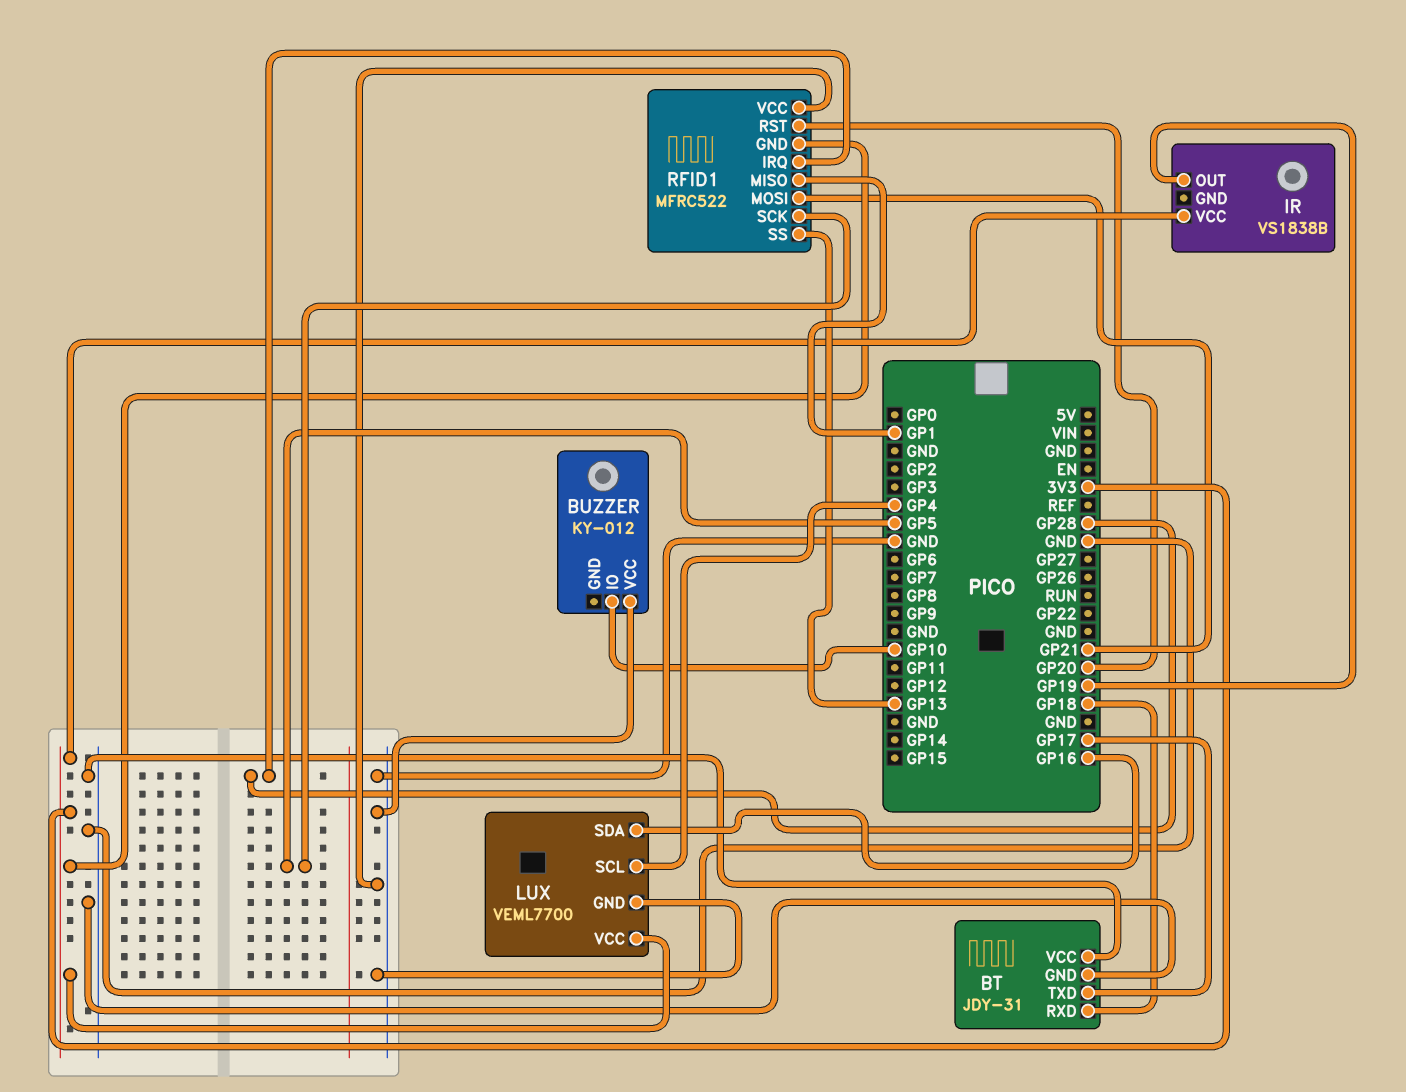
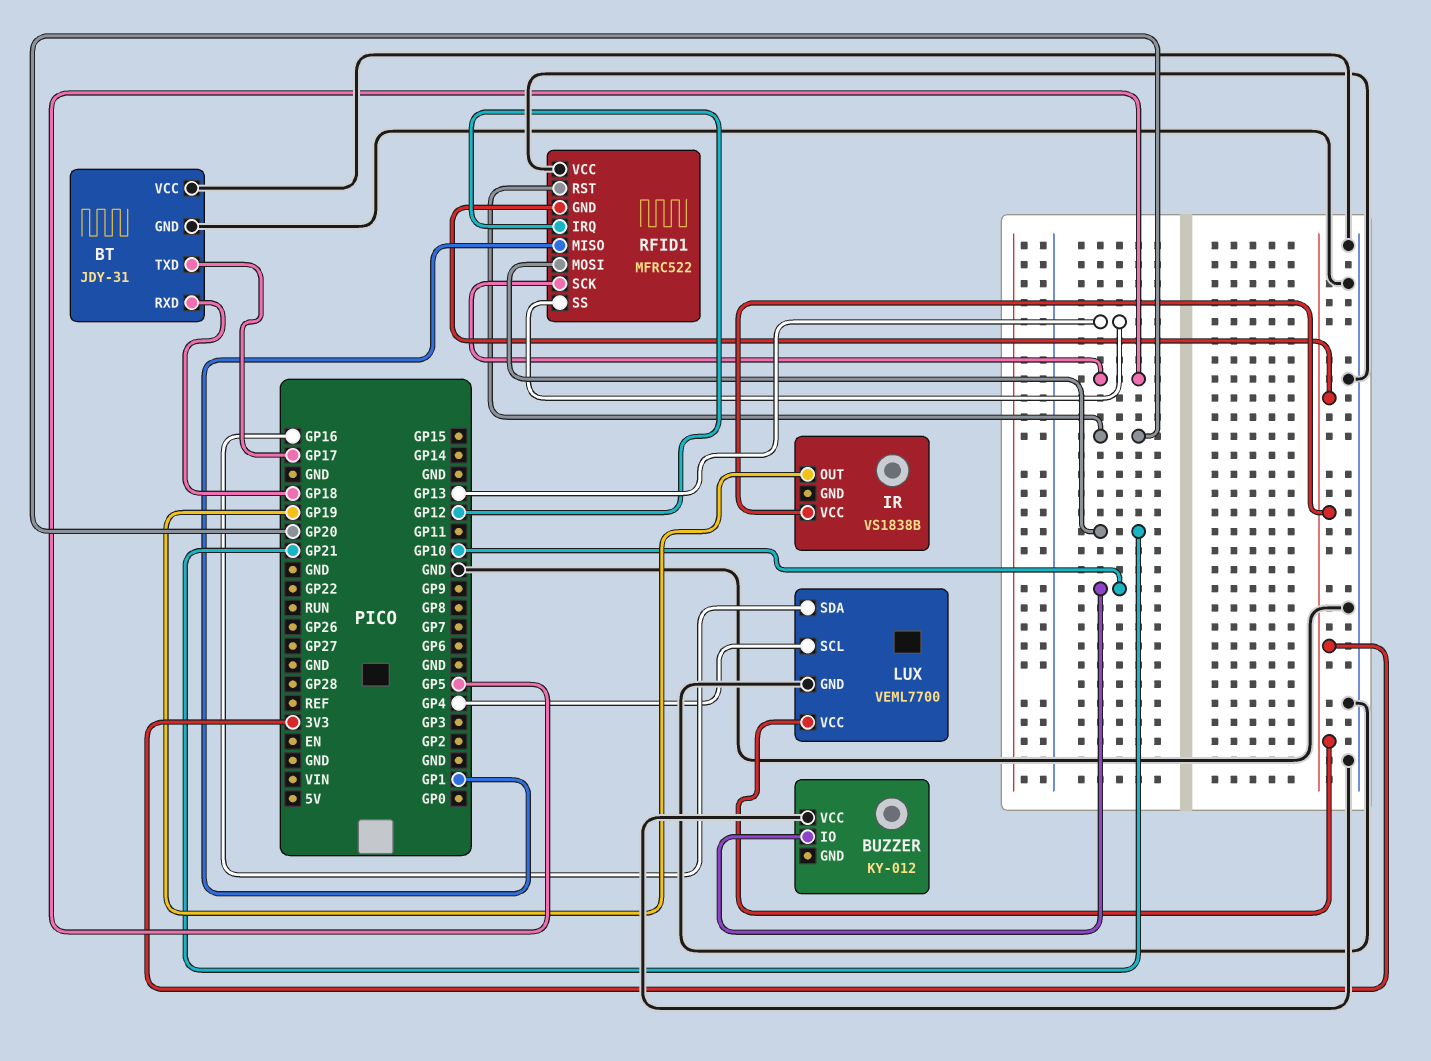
RFID1 pin IRQ: GP28 -> GP12

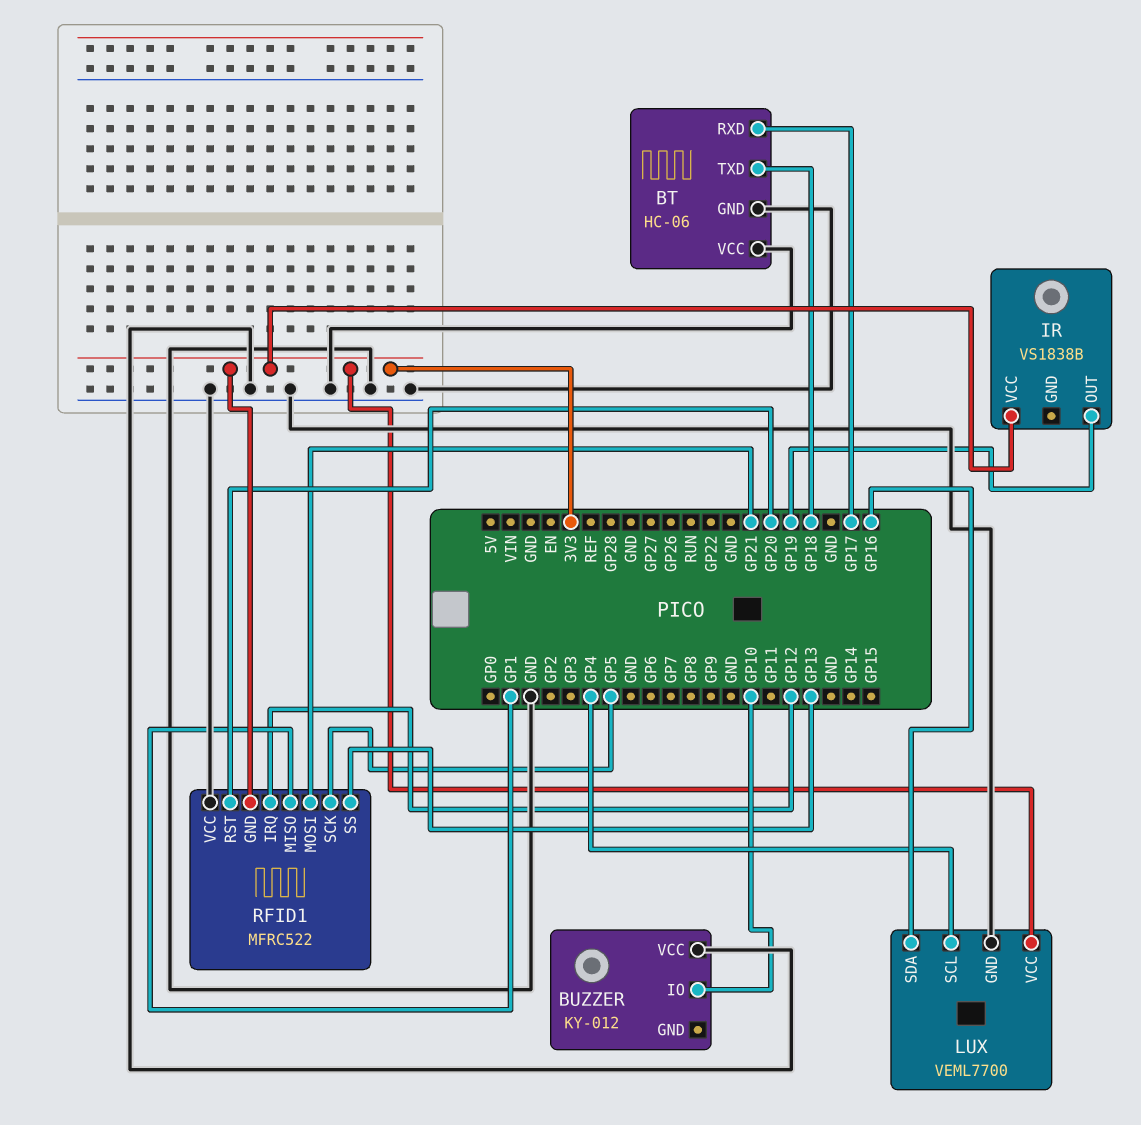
BT: JDY-31 -> HC-06
BT pin RXD: GP18 -> GP17
BT pin TXD: GP17 -> GP18

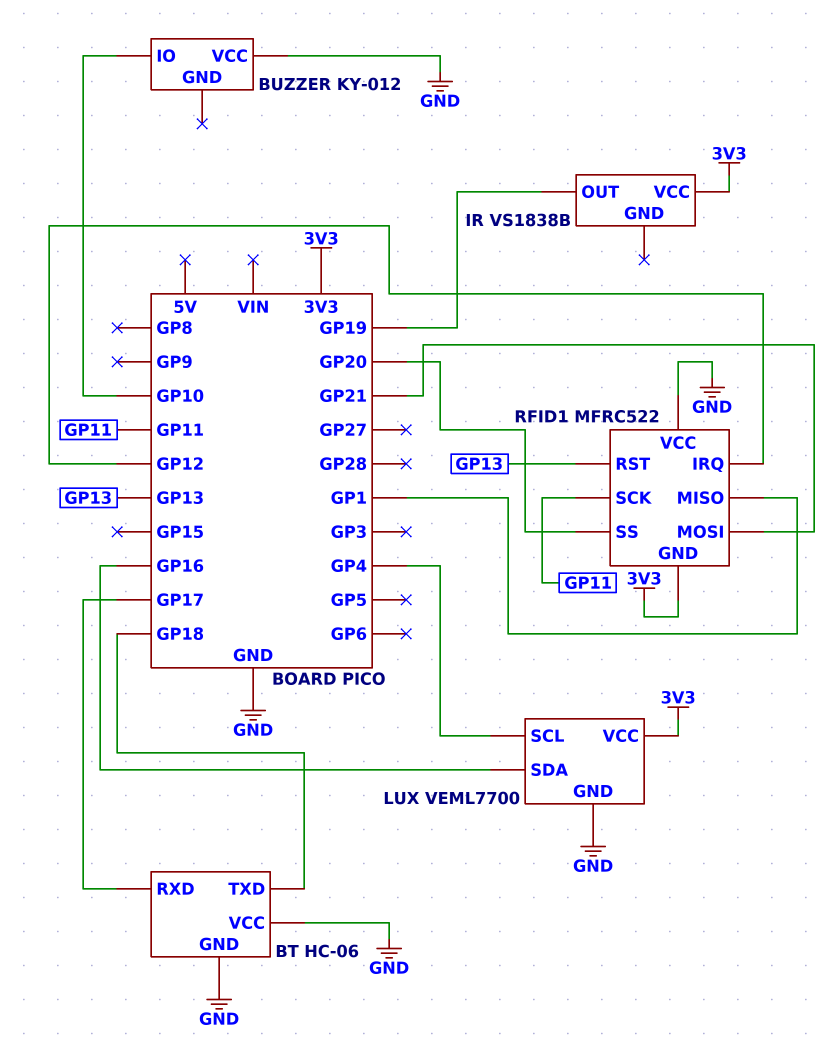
RFID1 pin RST: GP20 -> GP13
RFID1 pin SCK: GP5 -> GP11
RFID1 pin SS: GP13 -> GP20

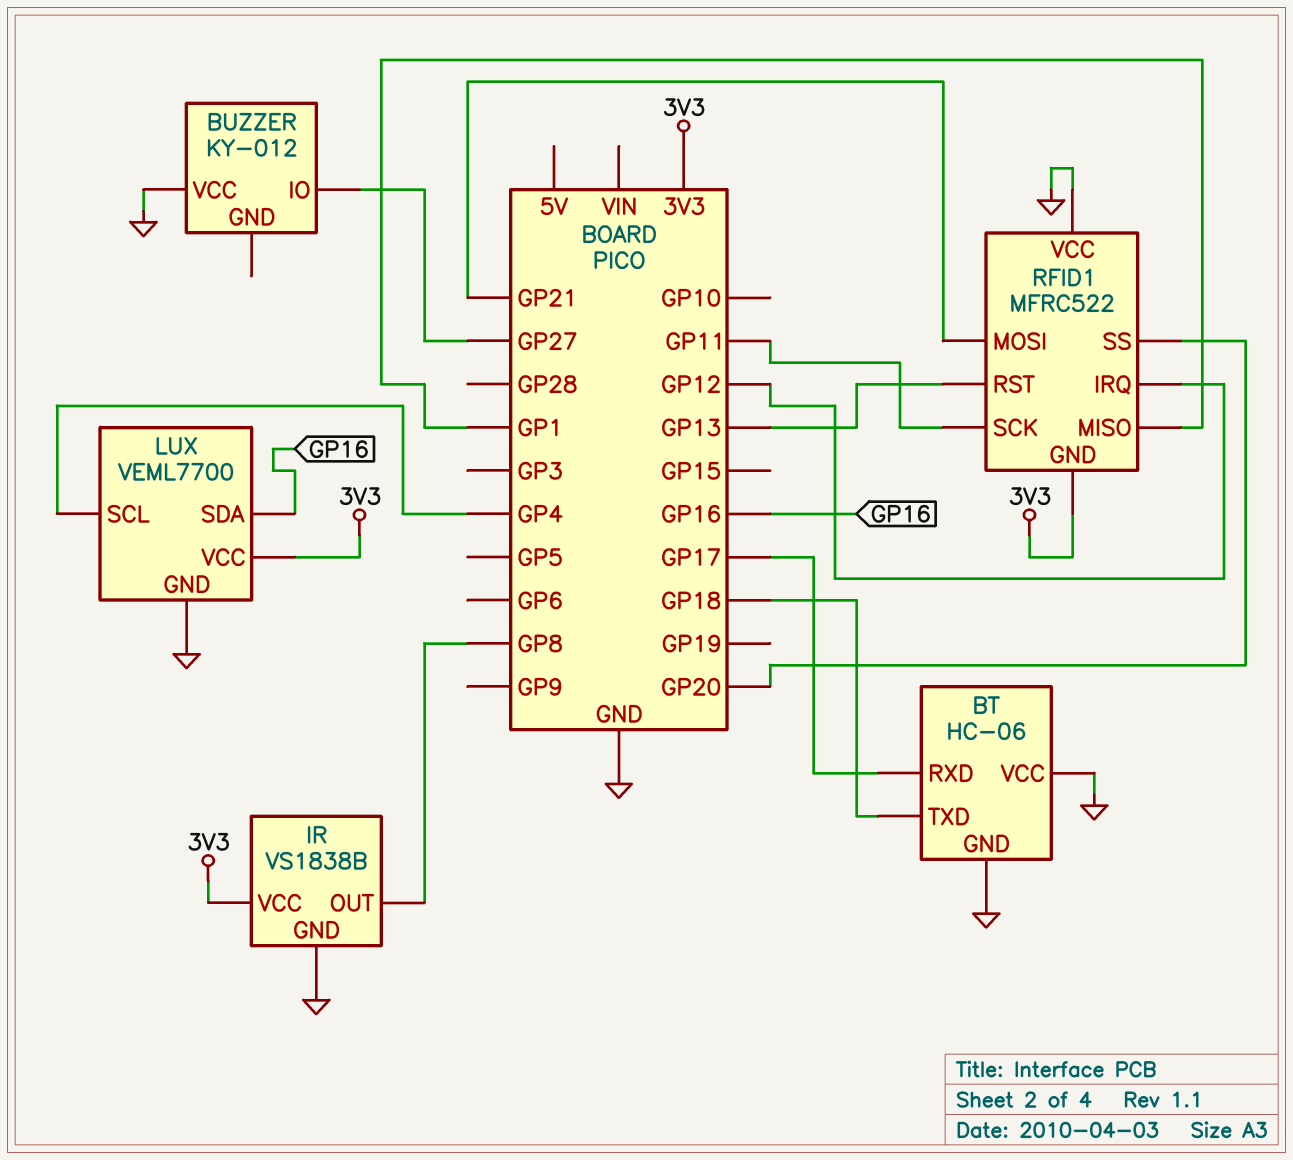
BUZZER pin IO: GP10 -> GP27
IR pin GND: none -> GND
IR pin OUT: GP19 -> GP8

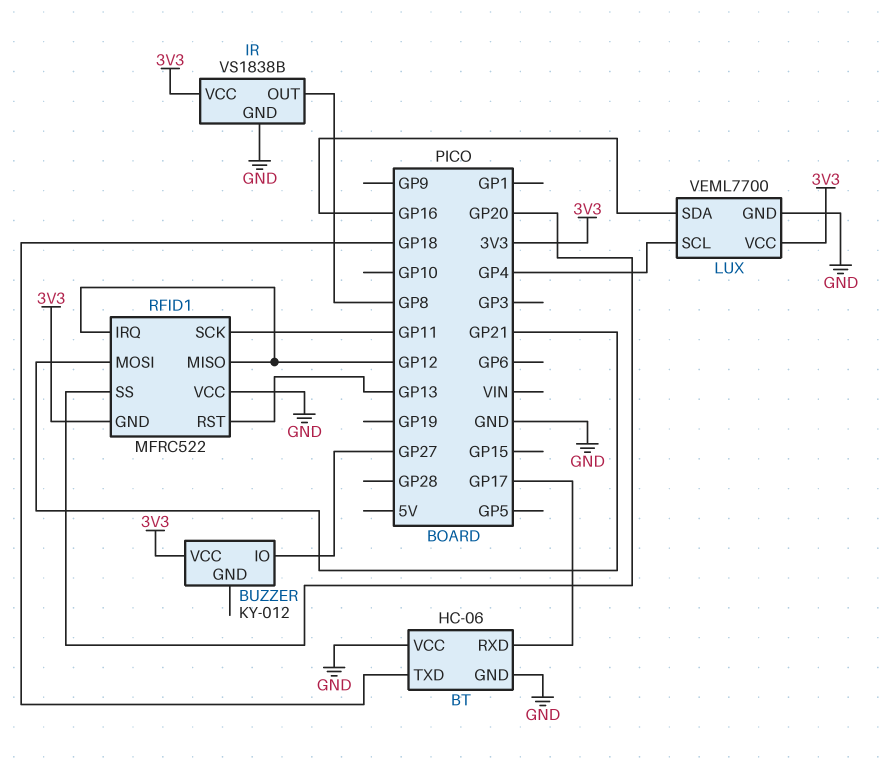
BUZZER pin VCC: GND -> 3V3
RFID1 pin MISO: GP1 -> GP12

